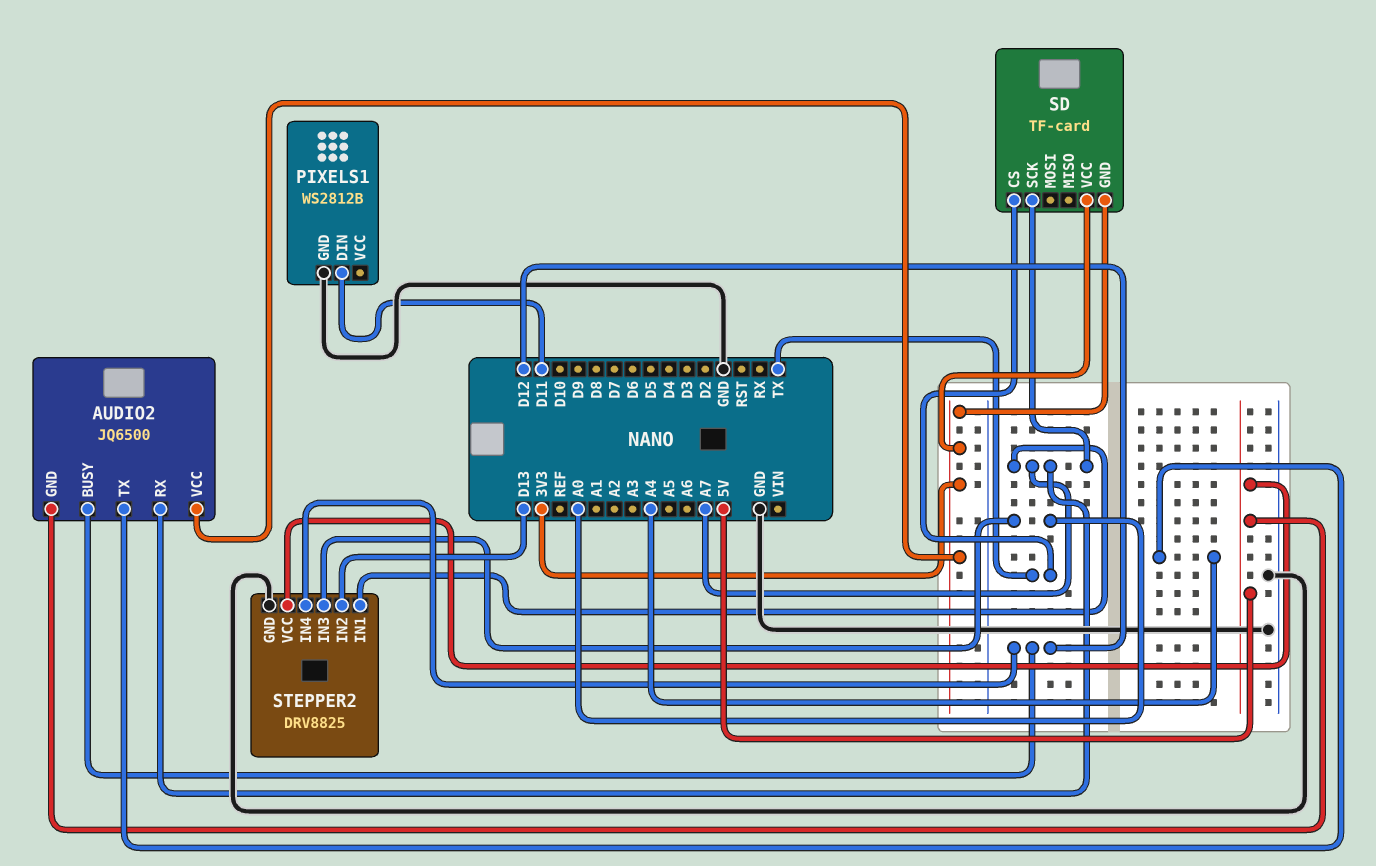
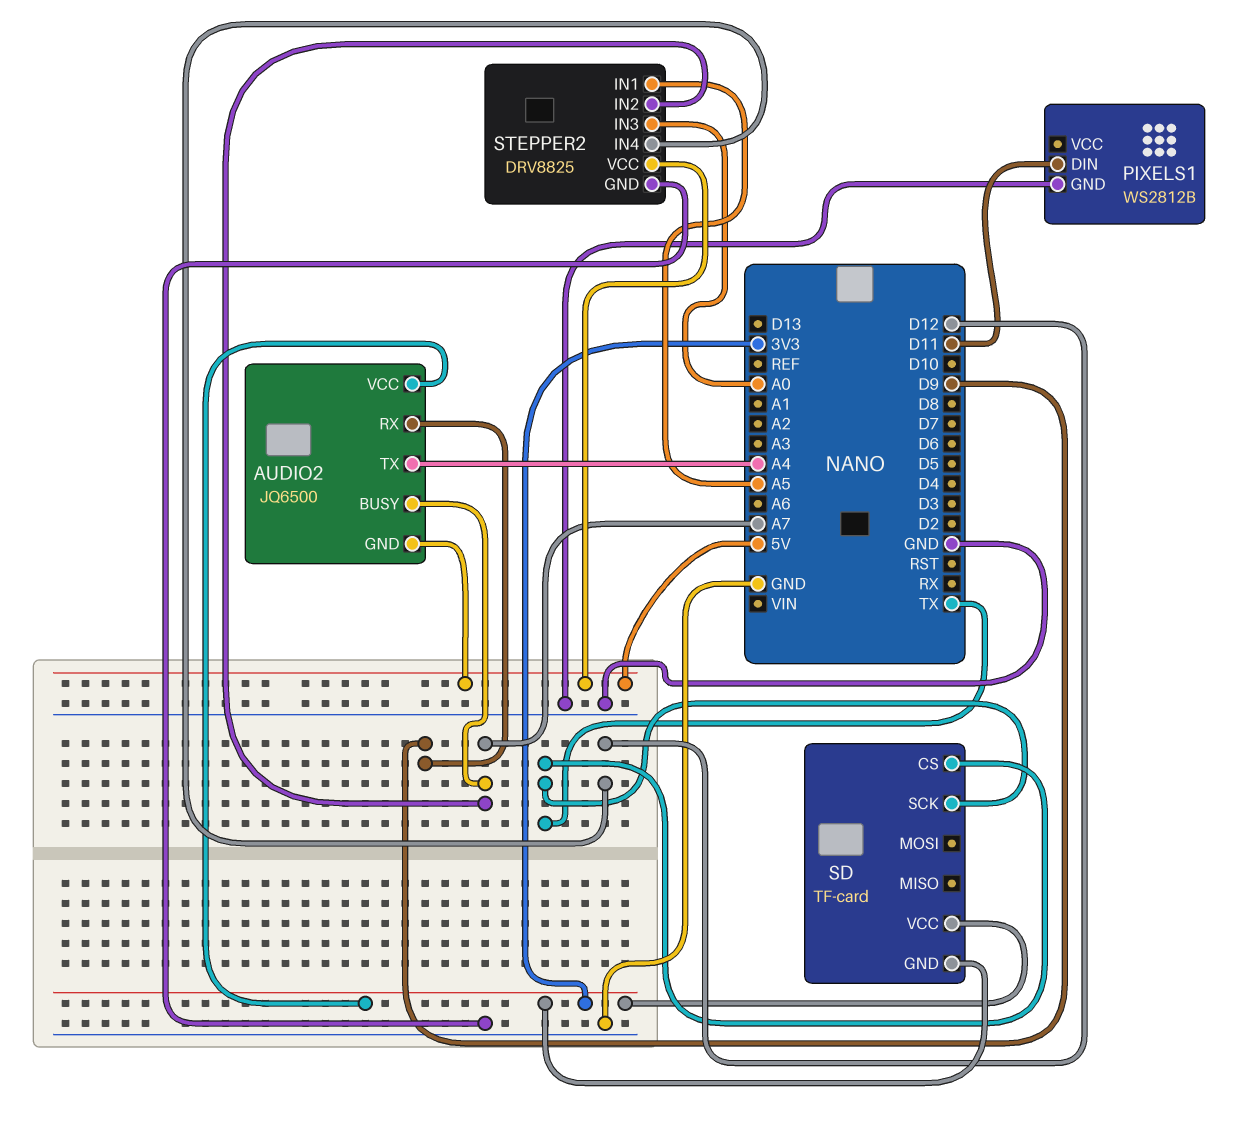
AUDIO2 pin BUSY: D12 -> A7
AUDIO2 pin RX: A7 -> D9
SD pin SCK: A7 -> TX
STEPPER2 pin IN1: A7 -> A5
STEPPER2 pin IN2: D13 -> A7

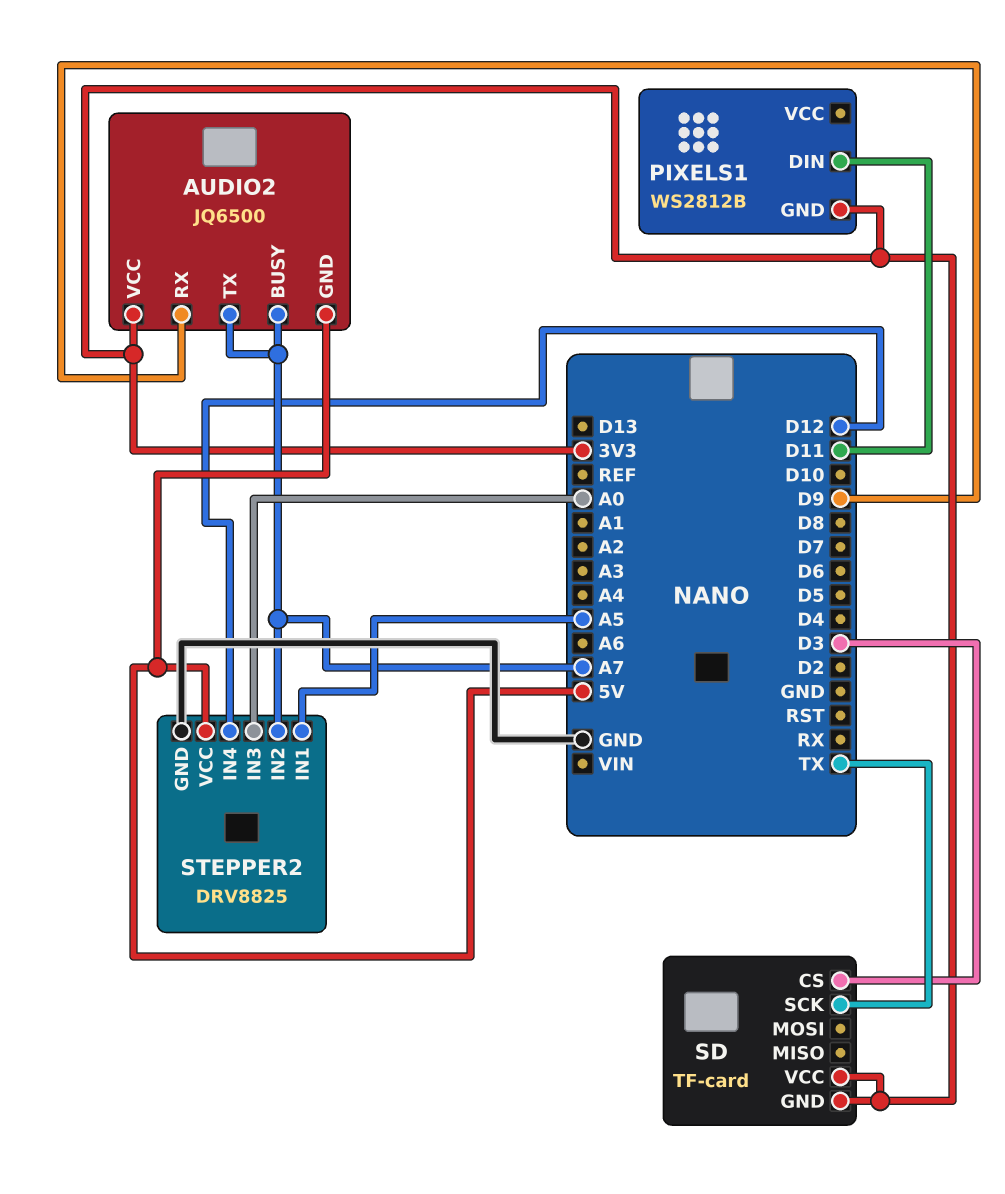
AUDIO2 pin TX: A4 -> A7
PIXELS1 pin GND: GND -> 3V3
SD pin CS: TX -> D3

